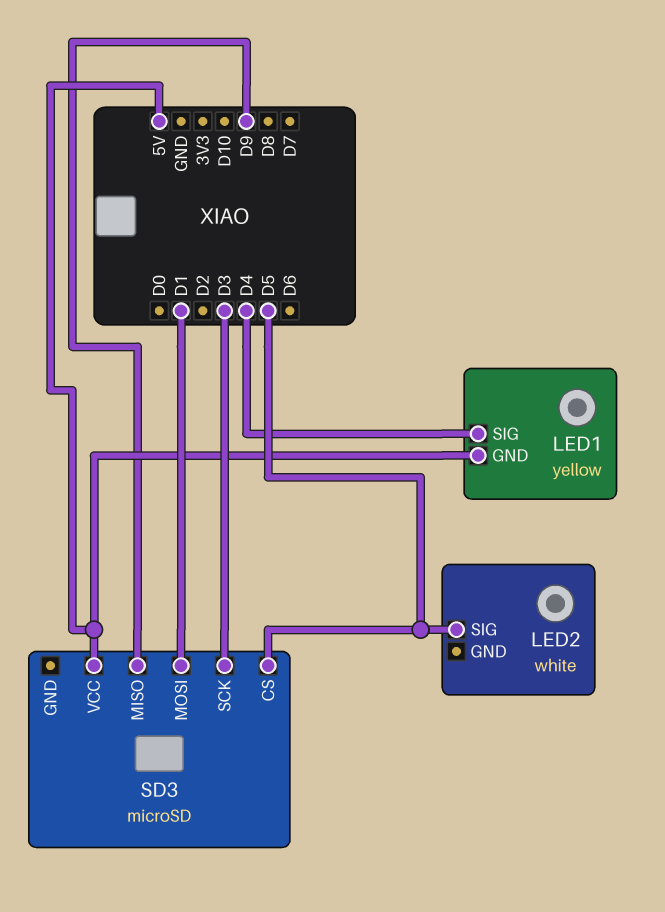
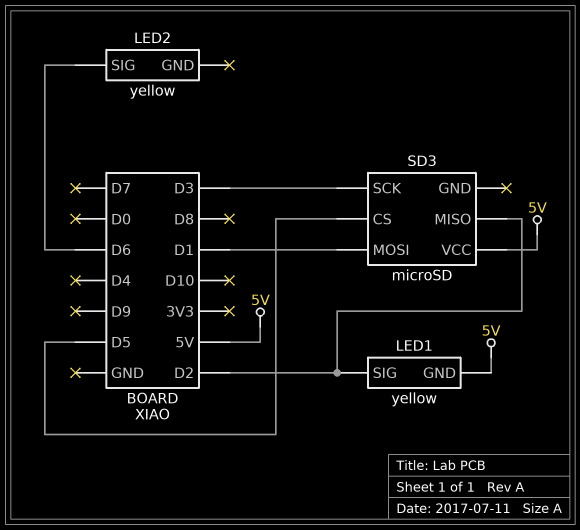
LED1 pin SIG: D4 -> D2
LED2: white -> yellow
LED2 pin SIG: D5 -> D6
SD3 pin MISO: D9 -> D2

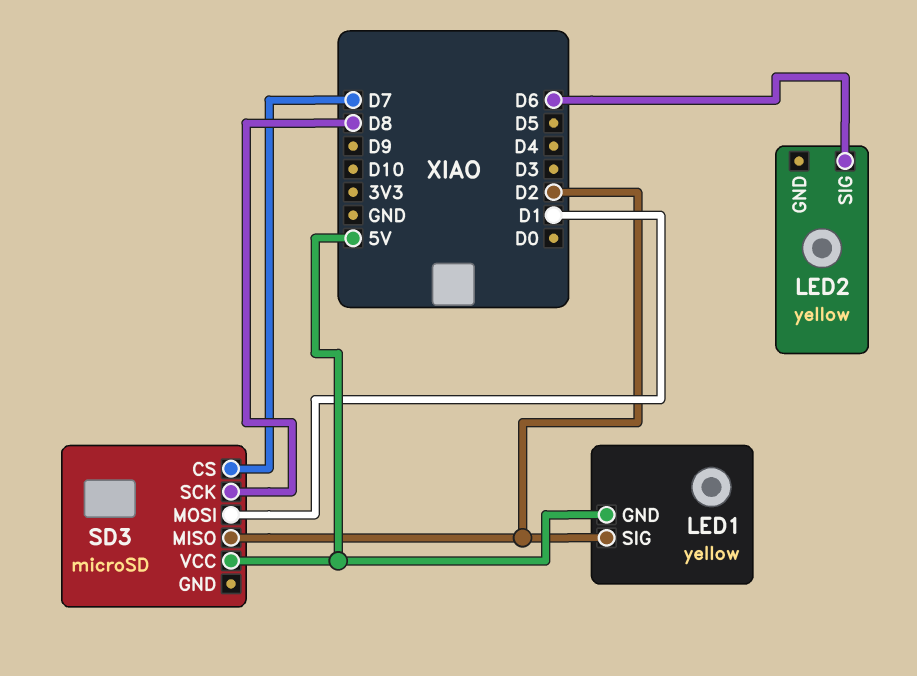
SD3 pin CS: D5 -> D7
SD3 pin SCK: D3 -> D8

